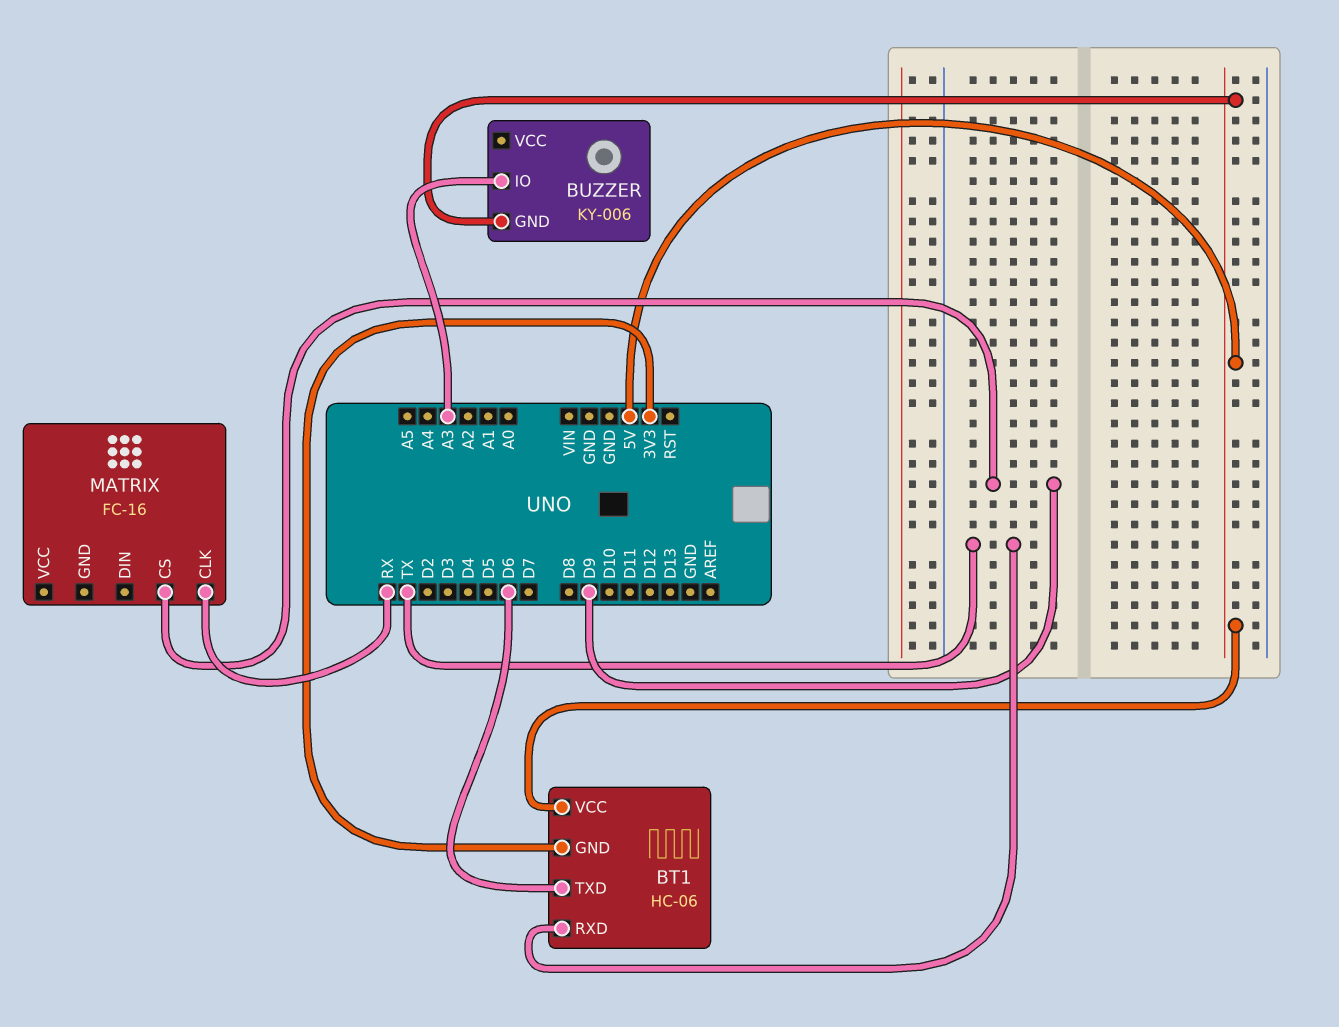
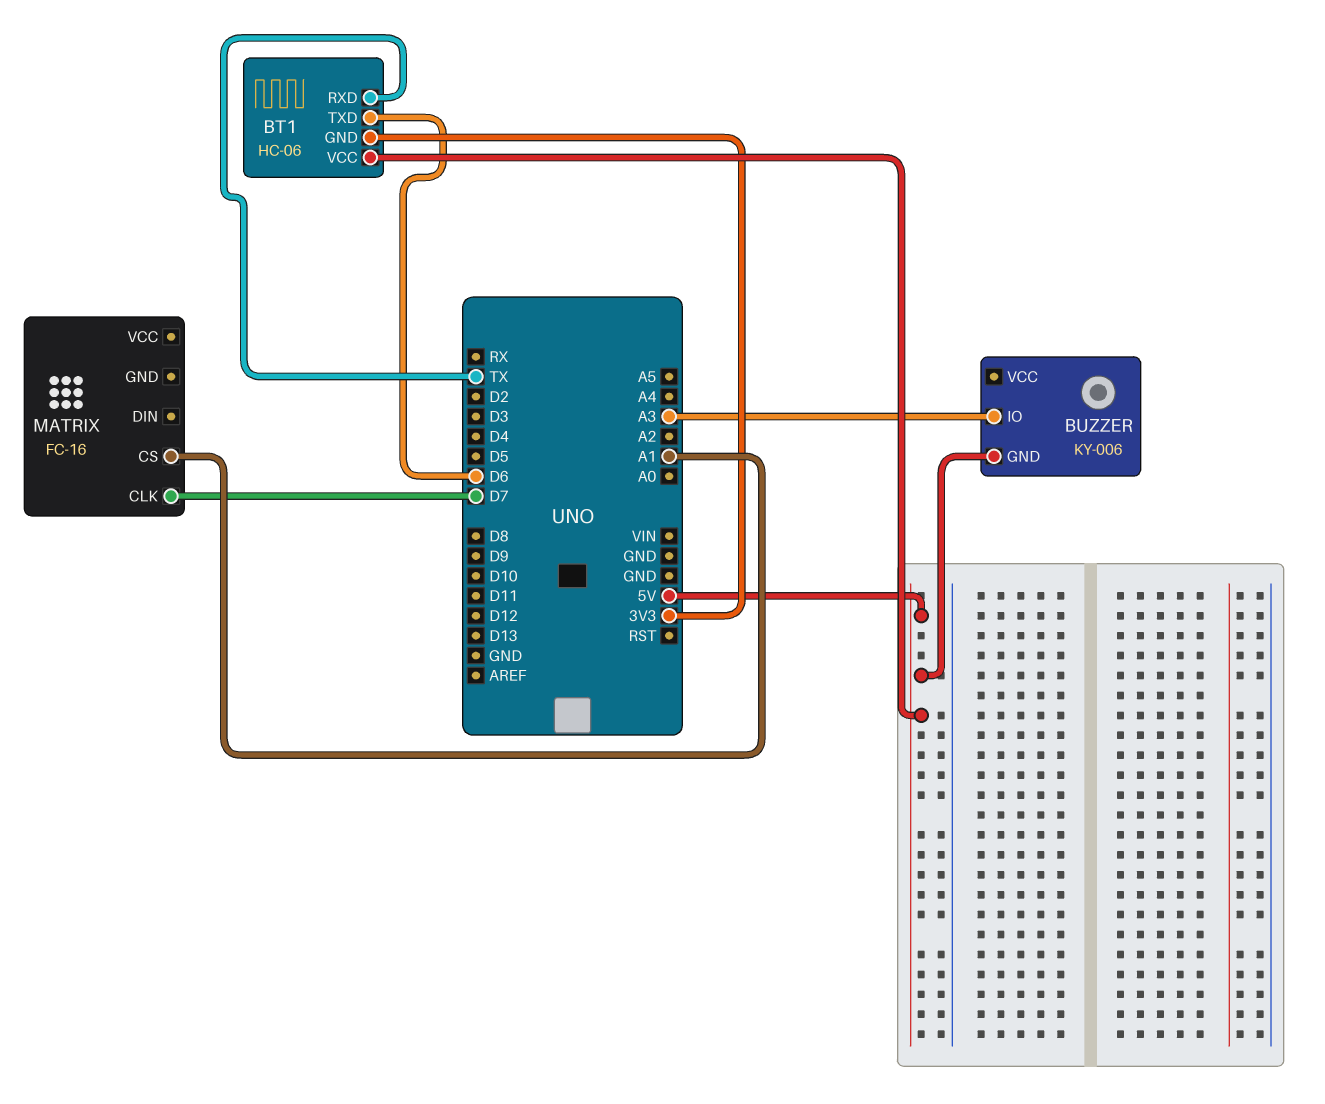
MATRIX pin CLK: RX -> D7
MATRIX pin CS: D9 -> A1

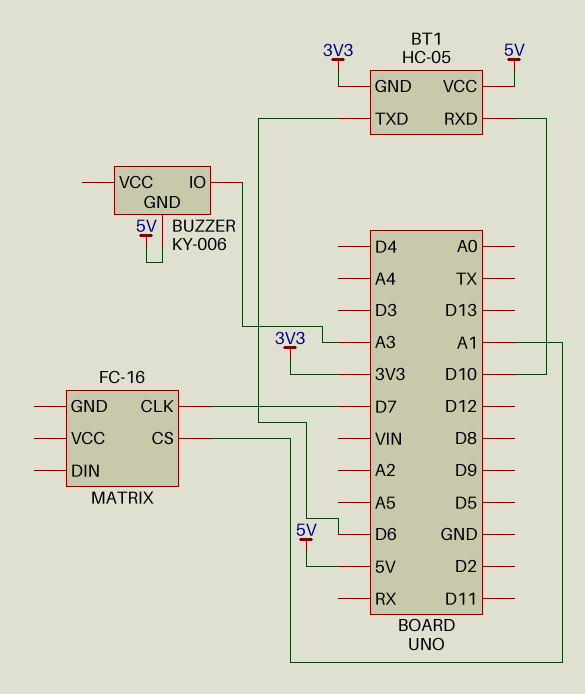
BT1: HC-06 -> HC-05
BT1 pin RXD: TX -> D10

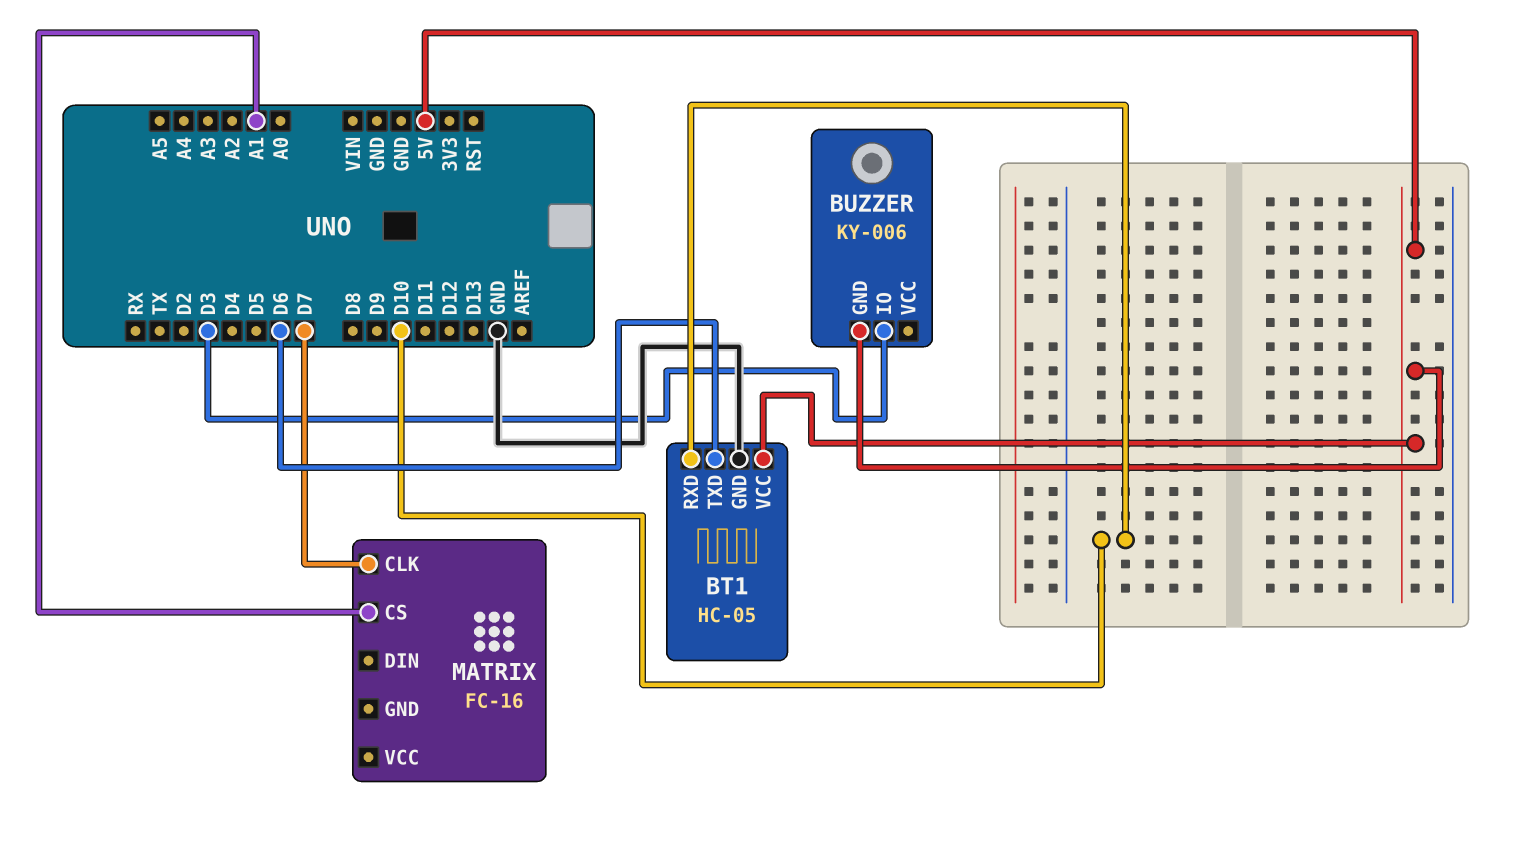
BT1 pin GND: 3V3 -> GND
BUZZER pin IO: A3 -> D3

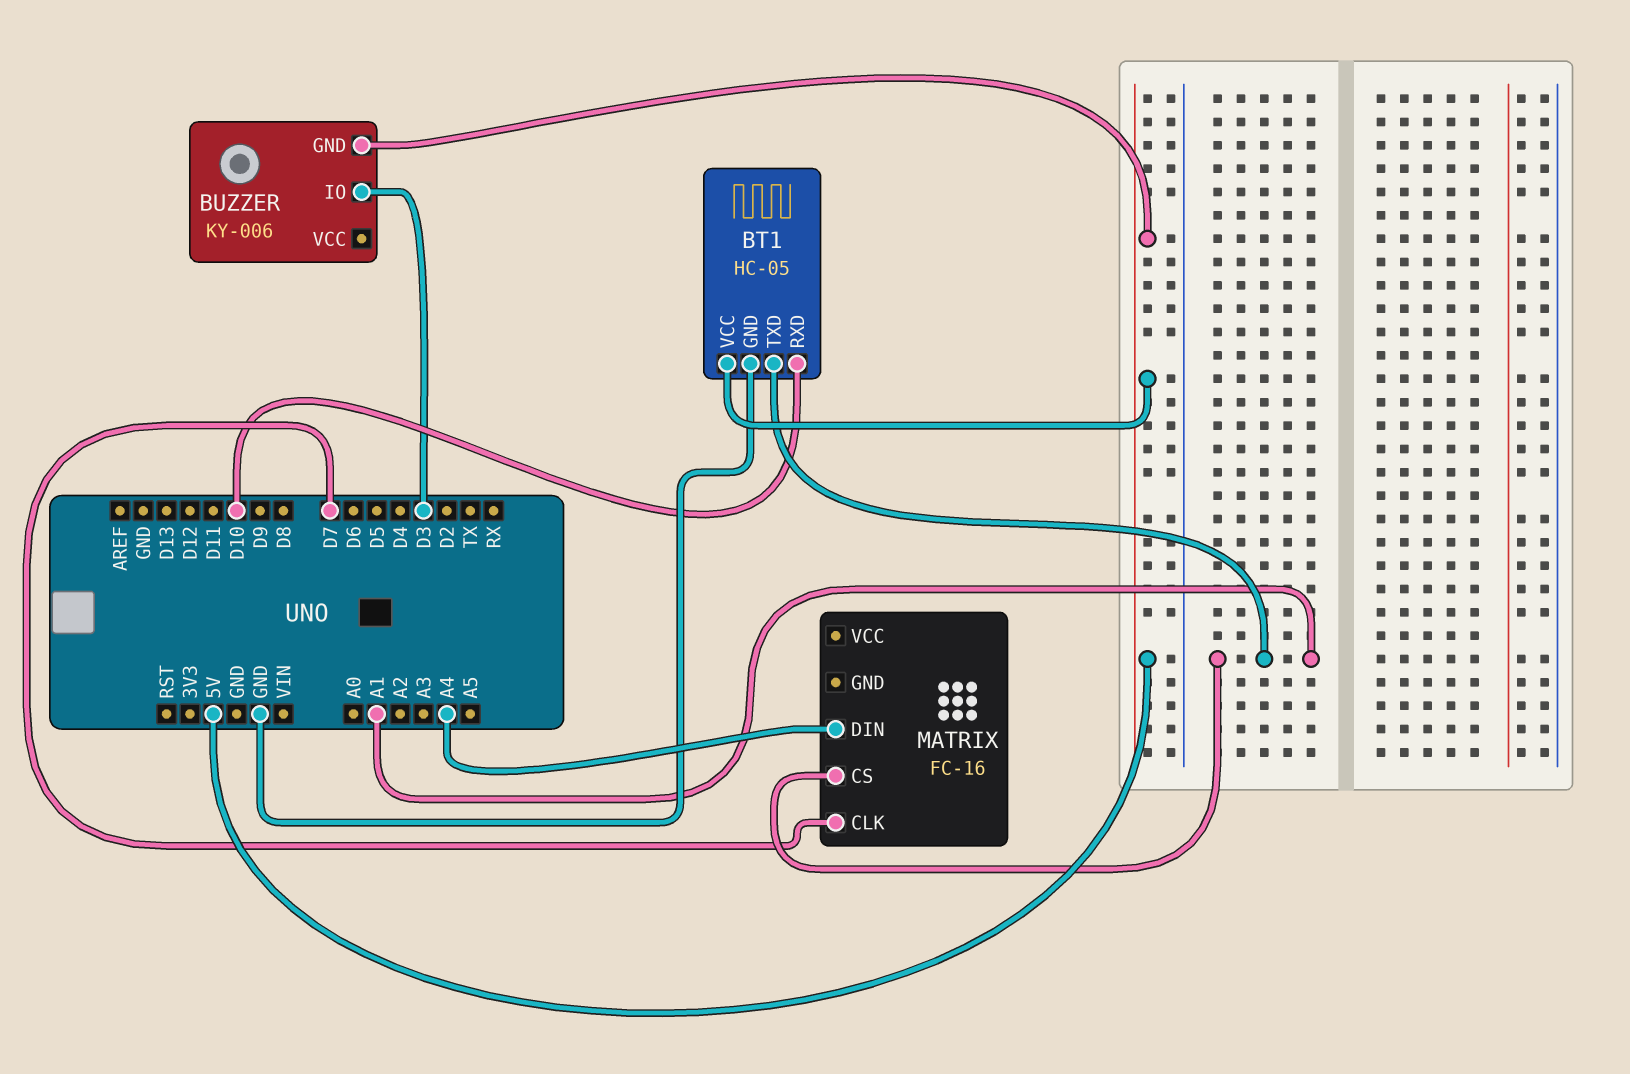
BT1 pin TXD: D6 -> A1
MATRIX pin DIN: none -> A4

